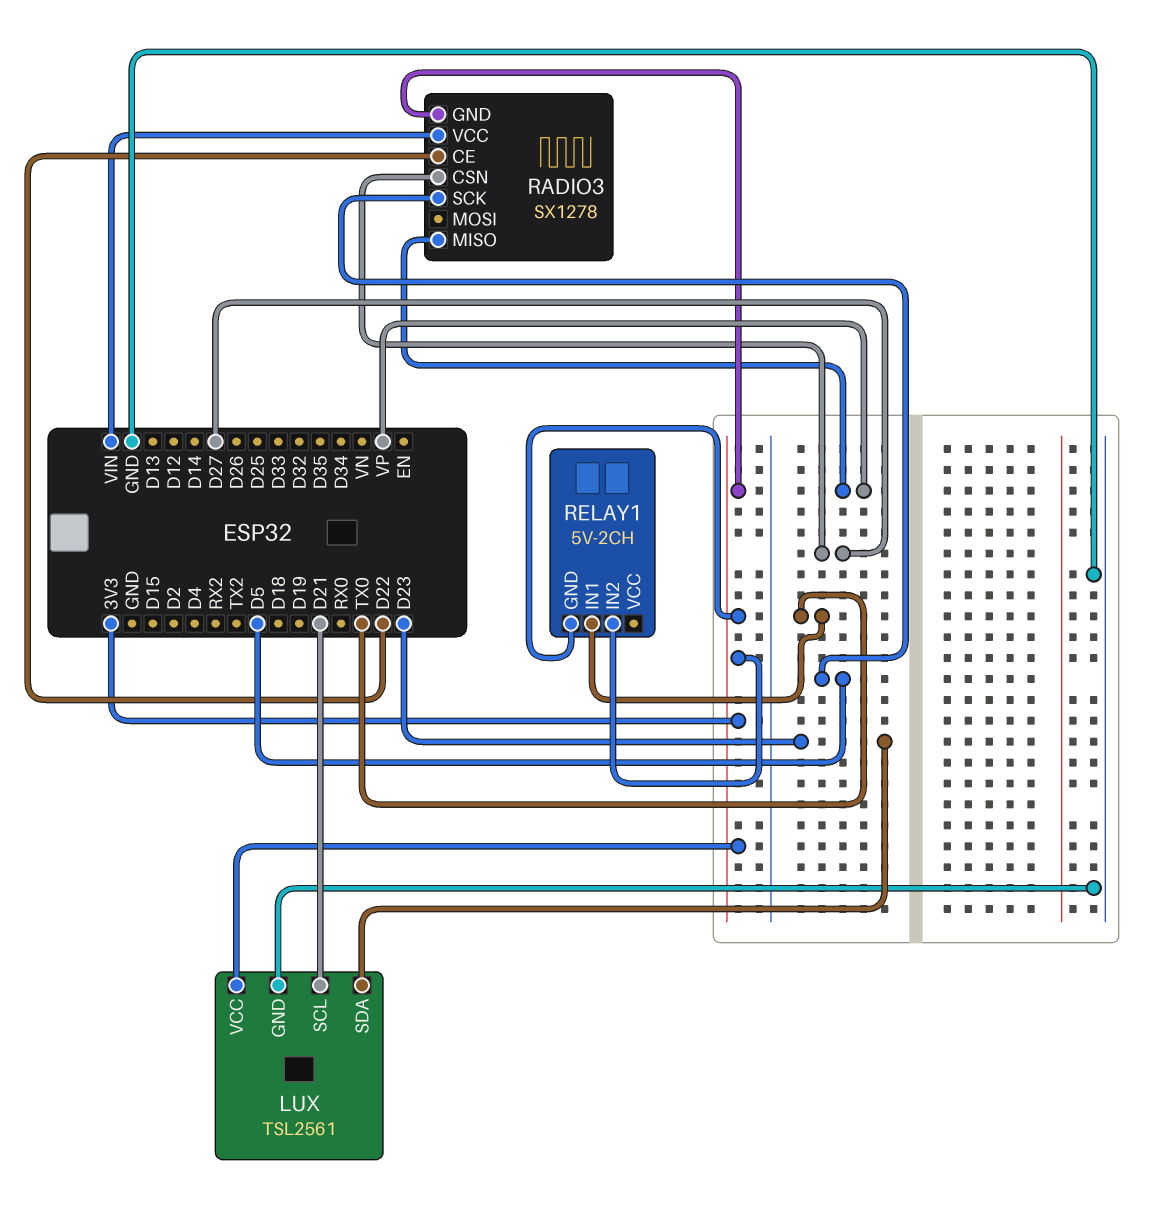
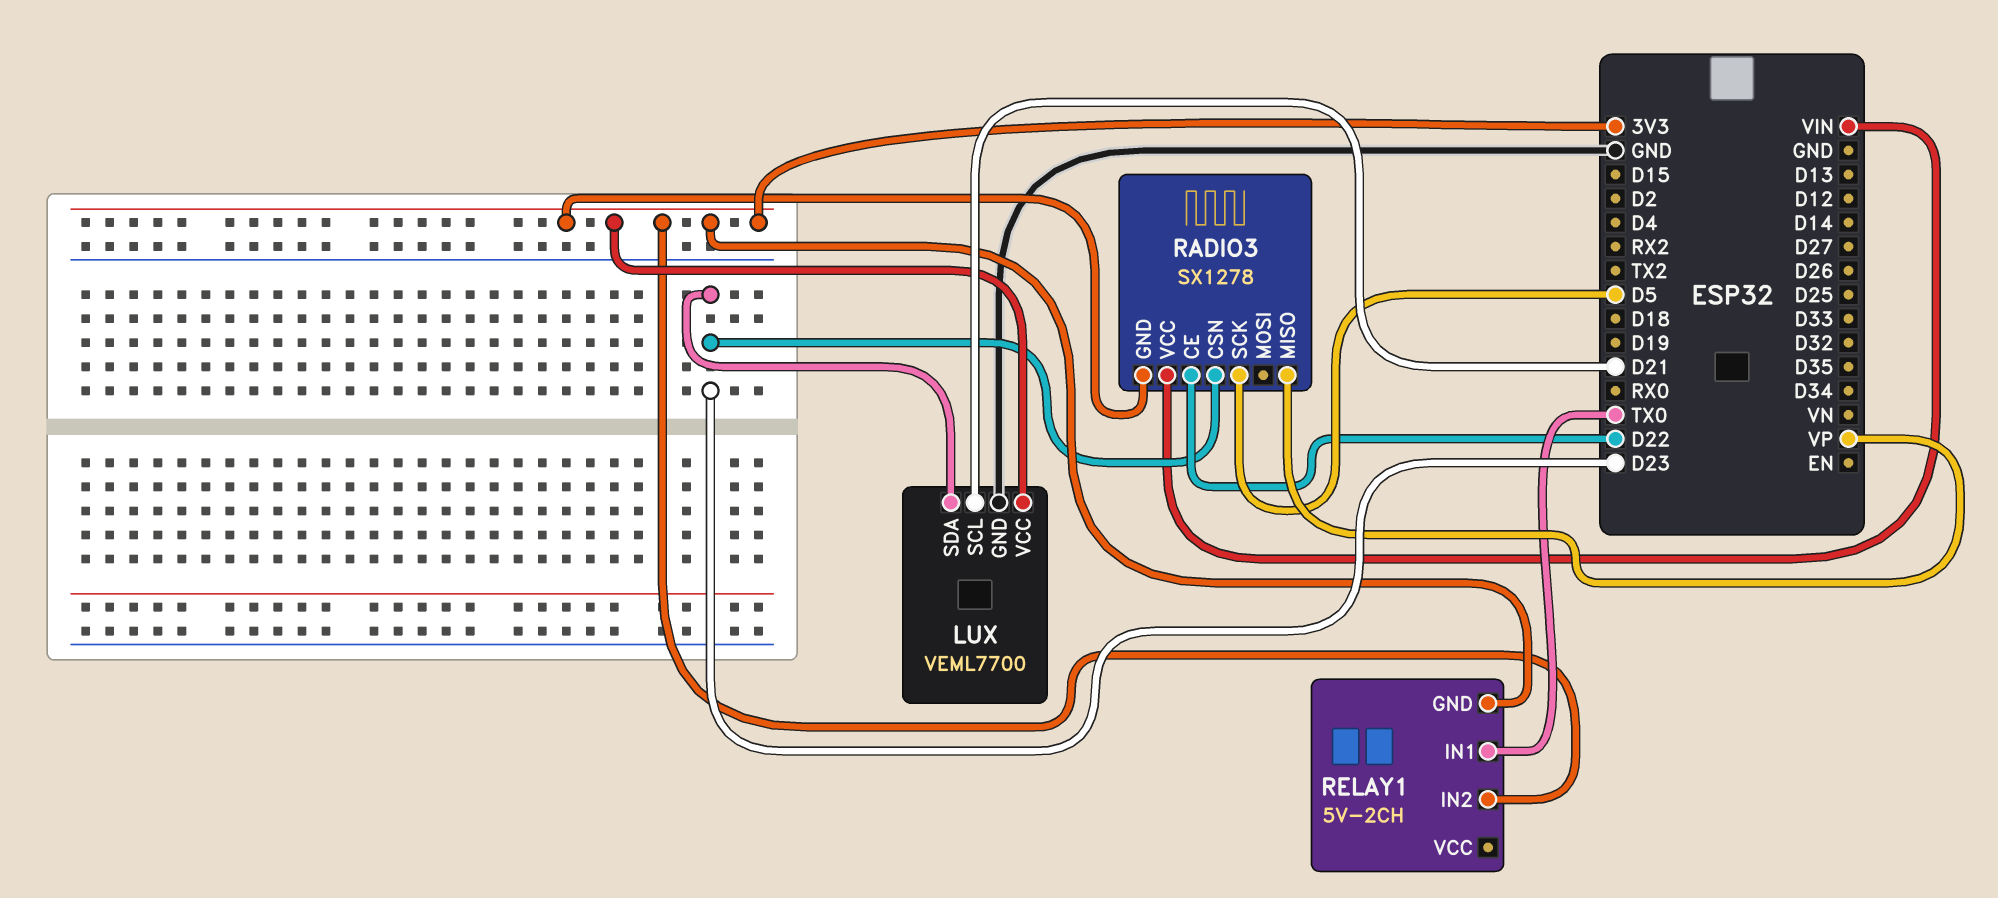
LUX: TSL2561 -> VEML7700
RADIO3 pin CSN: D27 -> D23

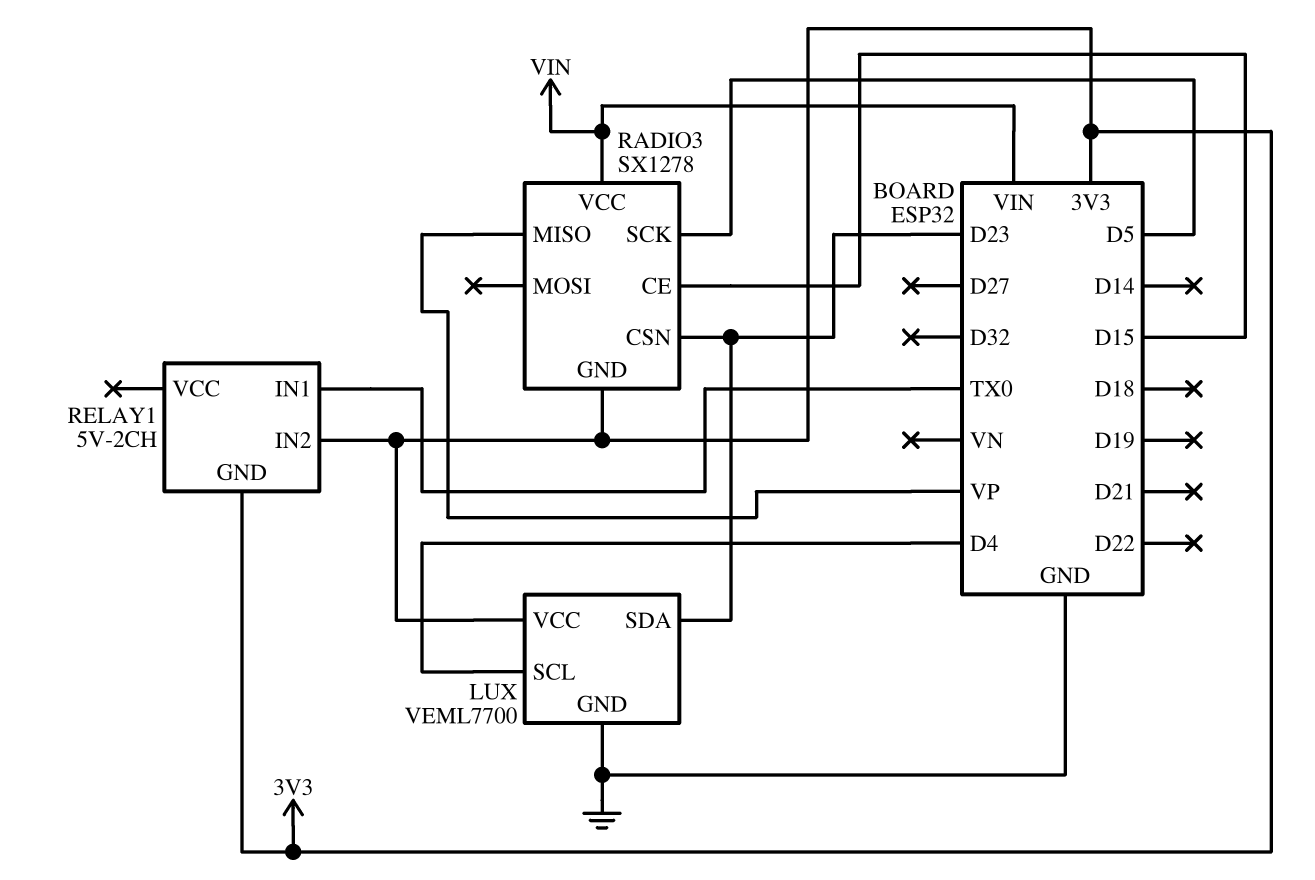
LUX pin SCL: D21 -> D4
RADIO3 pin CE: D22 -> D15

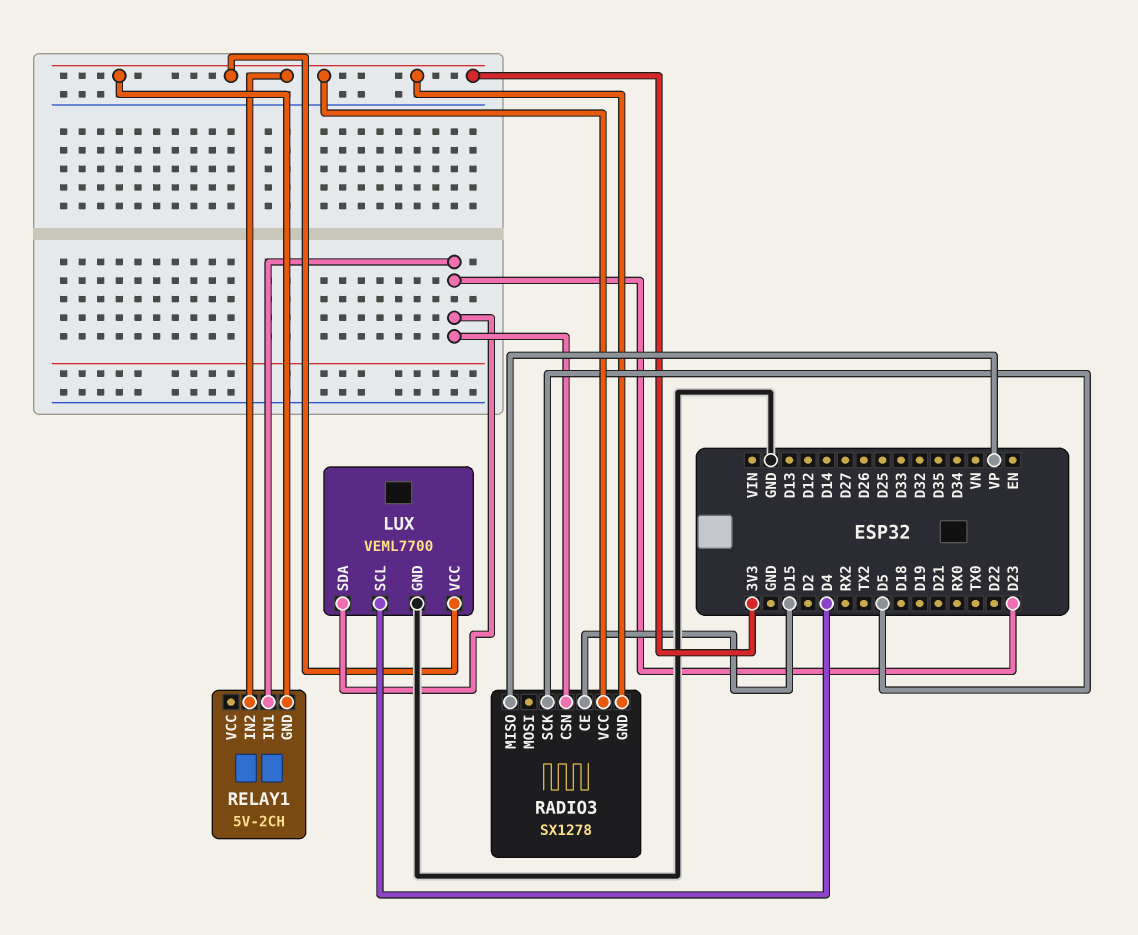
RADIO3 pin VCC: VIN -> 3V3
RELAY1 pin IN1: TX0 -> D23

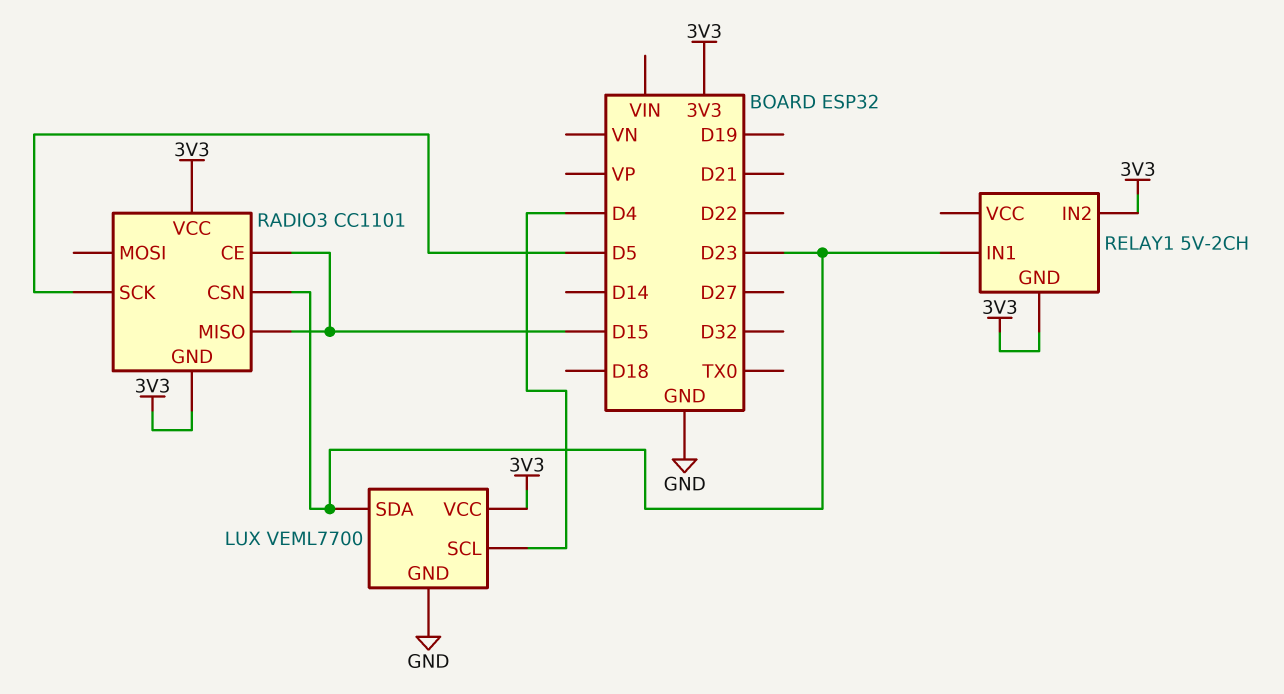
RADIO3: SX1278 -> CC1101
RADIO3 pin MISO: VP -> D15

